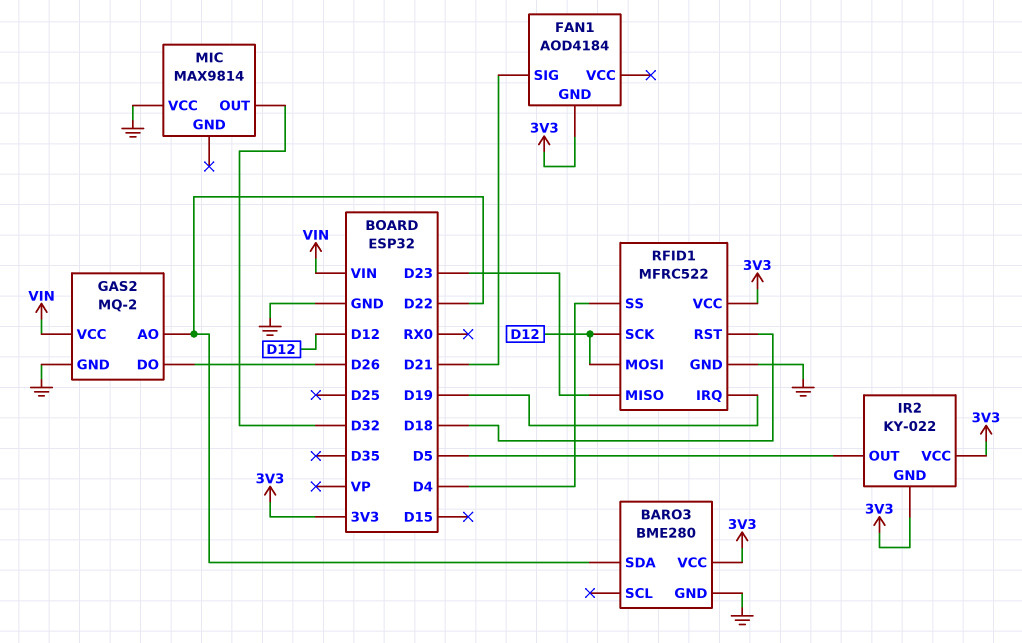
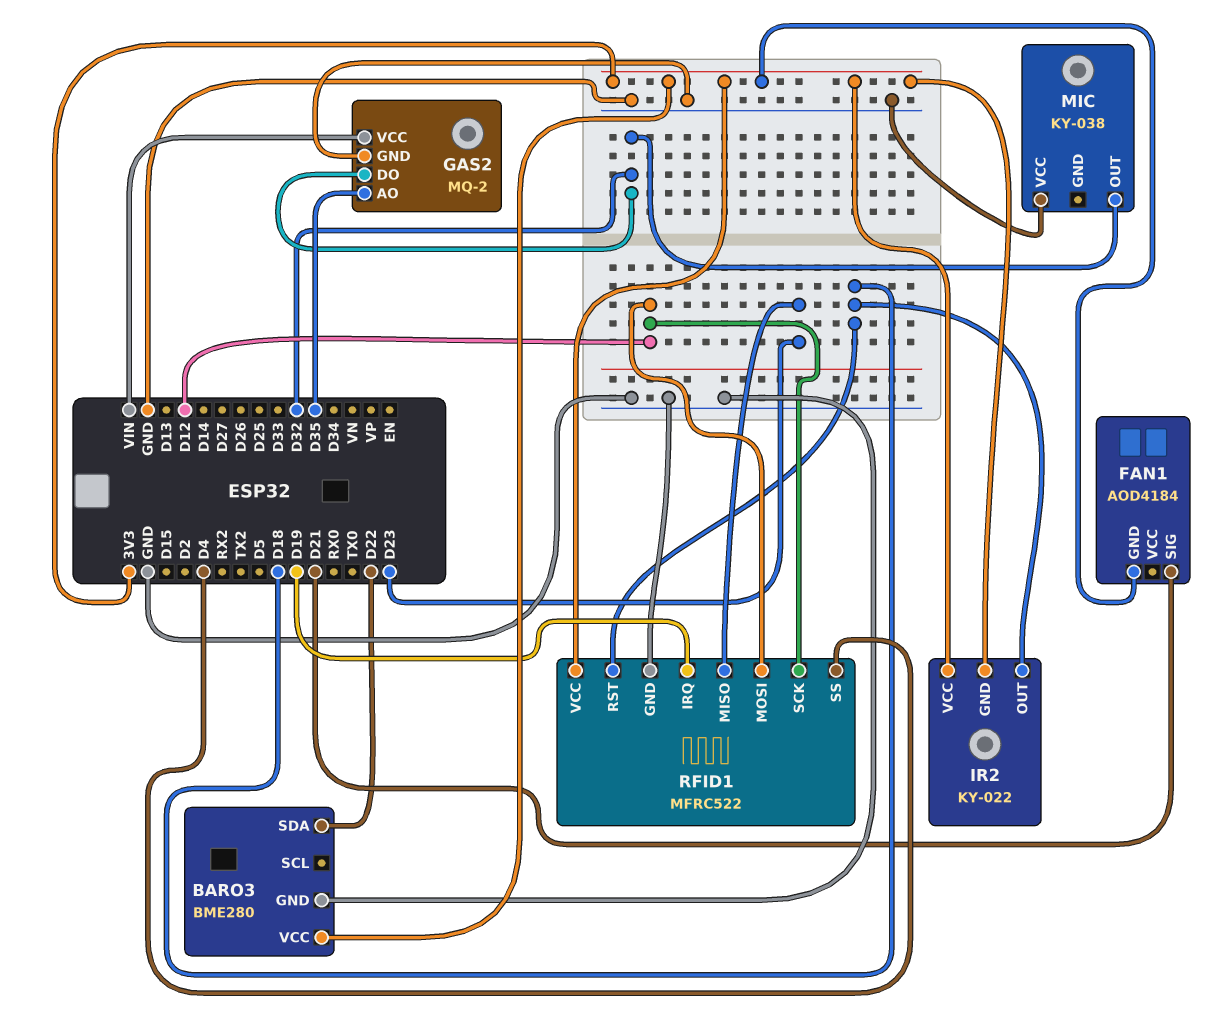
GAS2 pin AO: D22 -> D35
GAS2 pin DO: D26 -> D32
IR2 pin OUT: D5 -> D18
MIC: MAX9814 -> KY-038

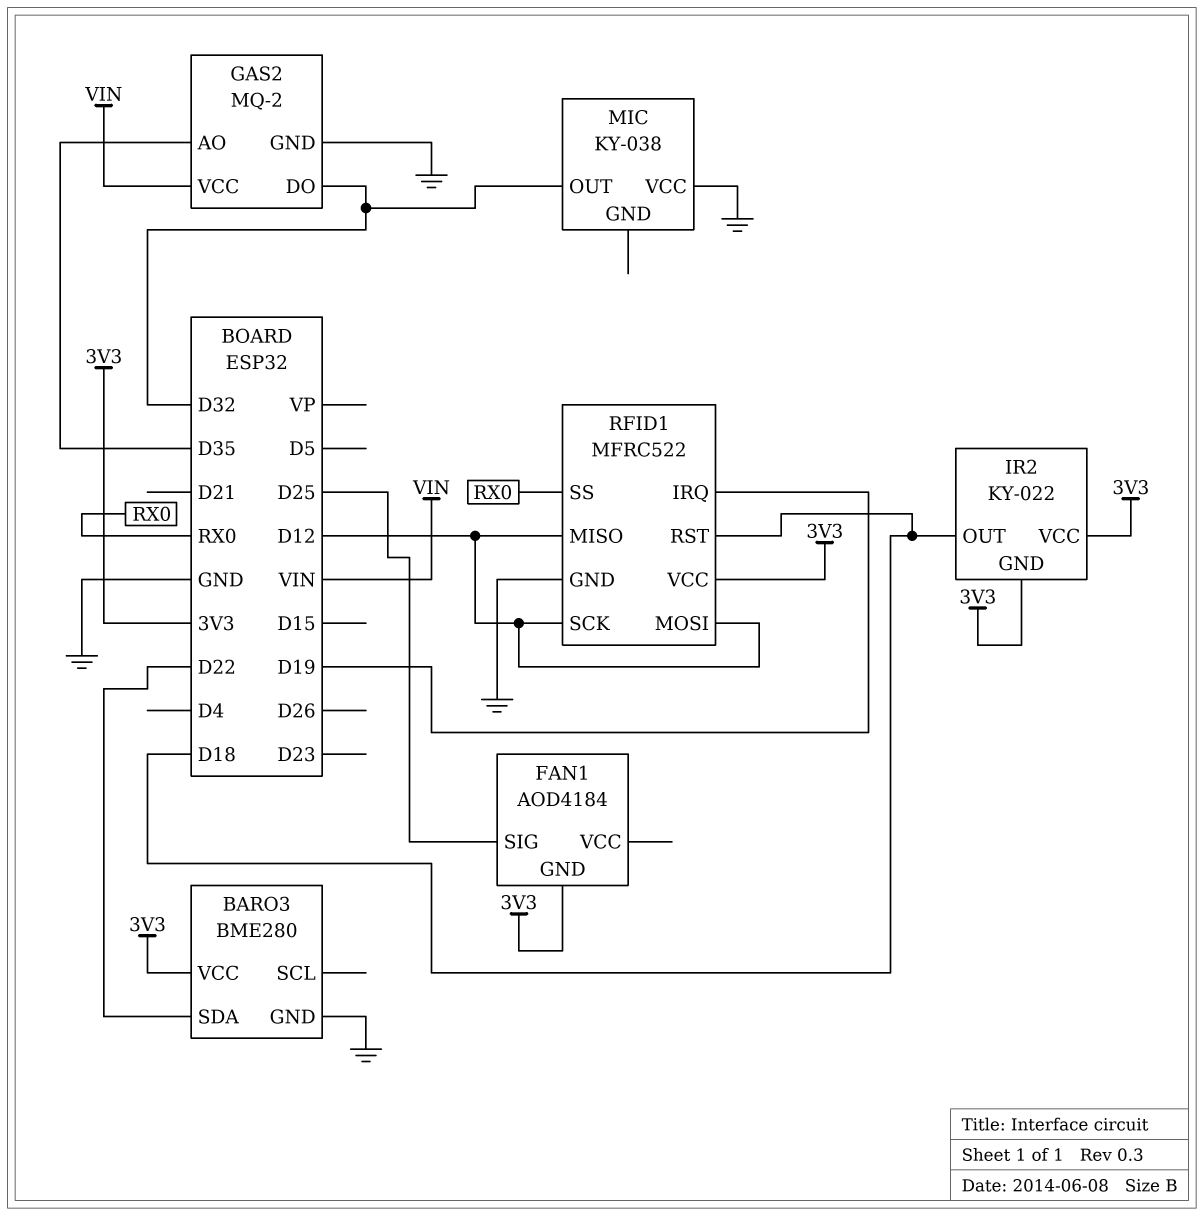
FAN1 pin SIG: D21 -> D25
RFID1 pin MISO: D23 -> D12
RFID1 pin SS: D4 -> RX0

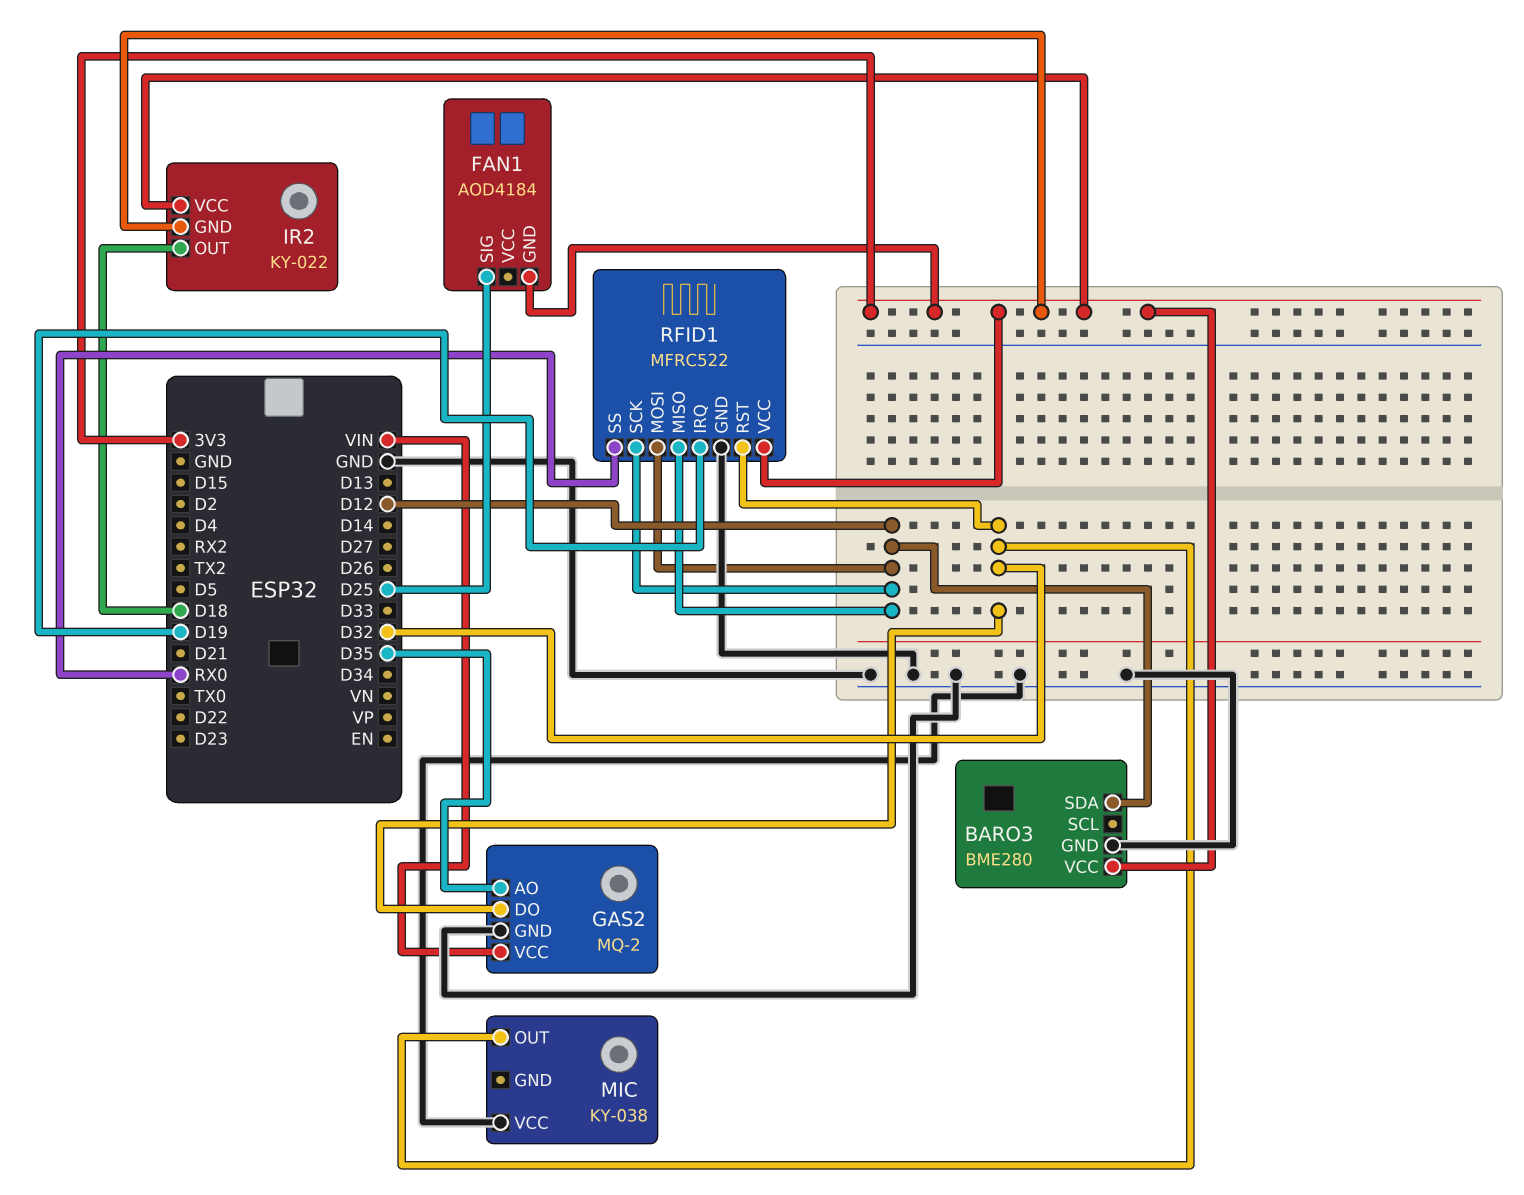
BARO3 pin SDA: D22 -> D12
RFID1 pin RST: D18 -> D32

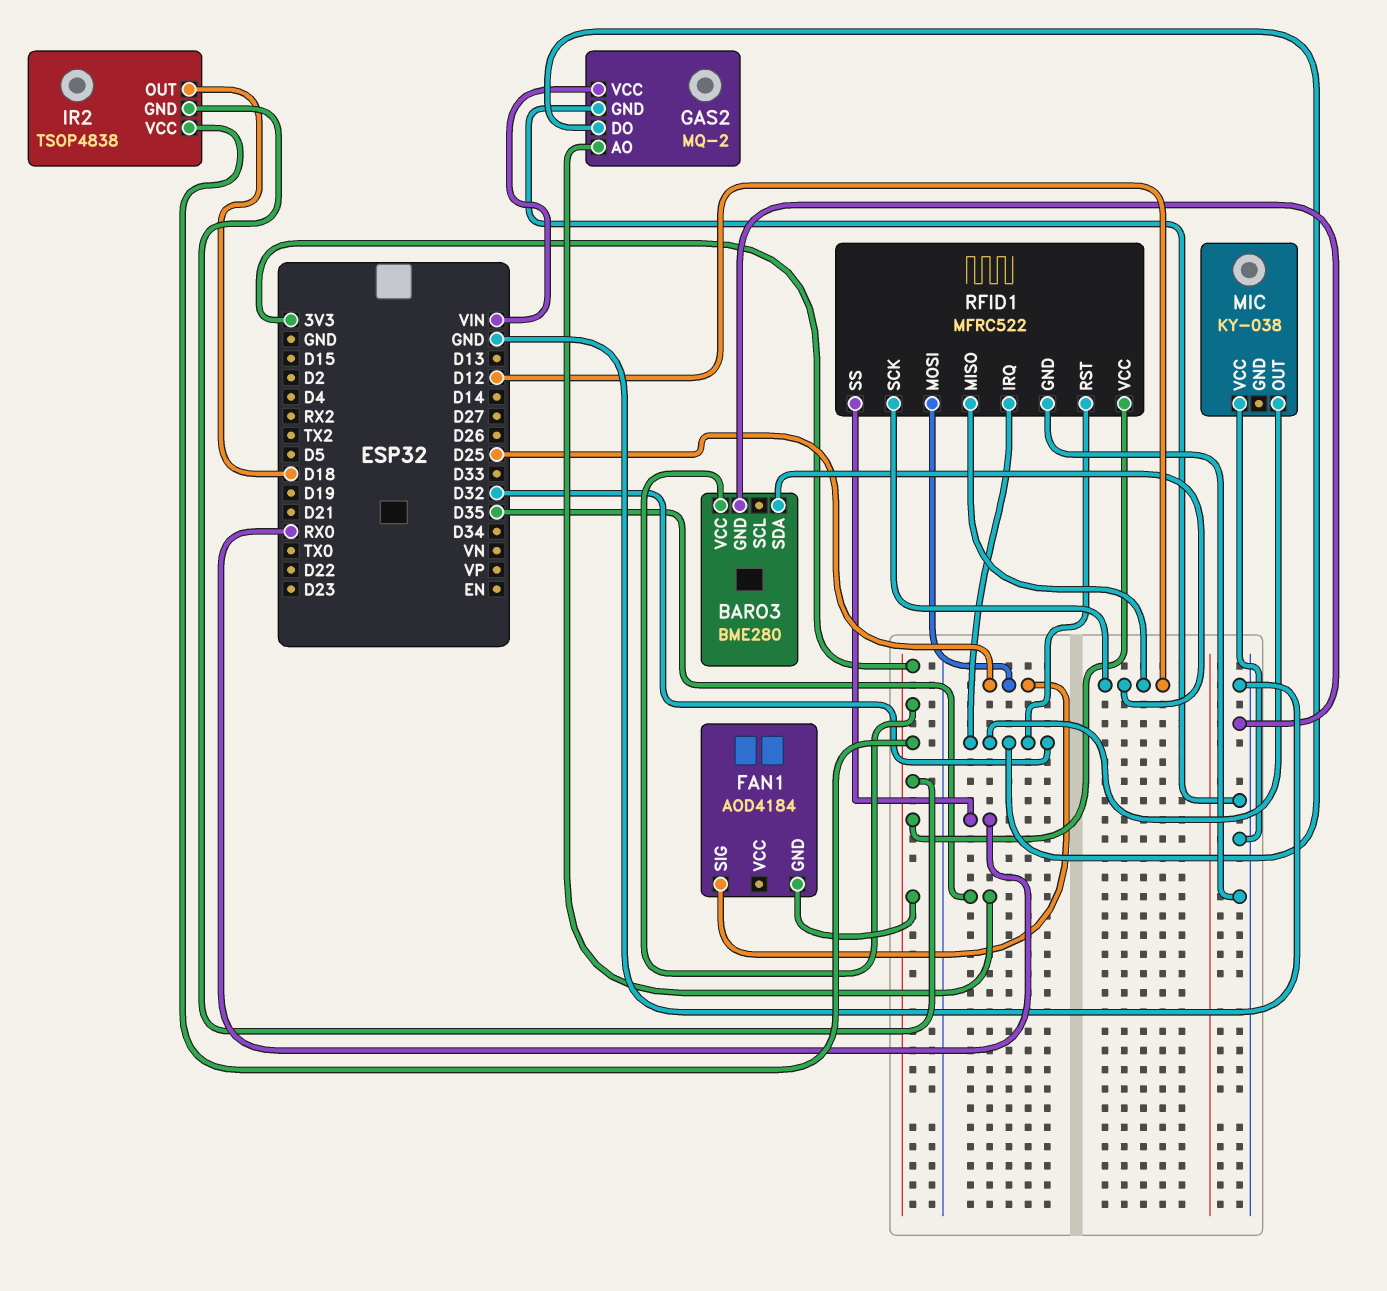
IR2: KY-022 -> TSOP4838
RFID1 pin IRQ: D19 -> D32
RFID1 pin MOSI: D12 -> D25

